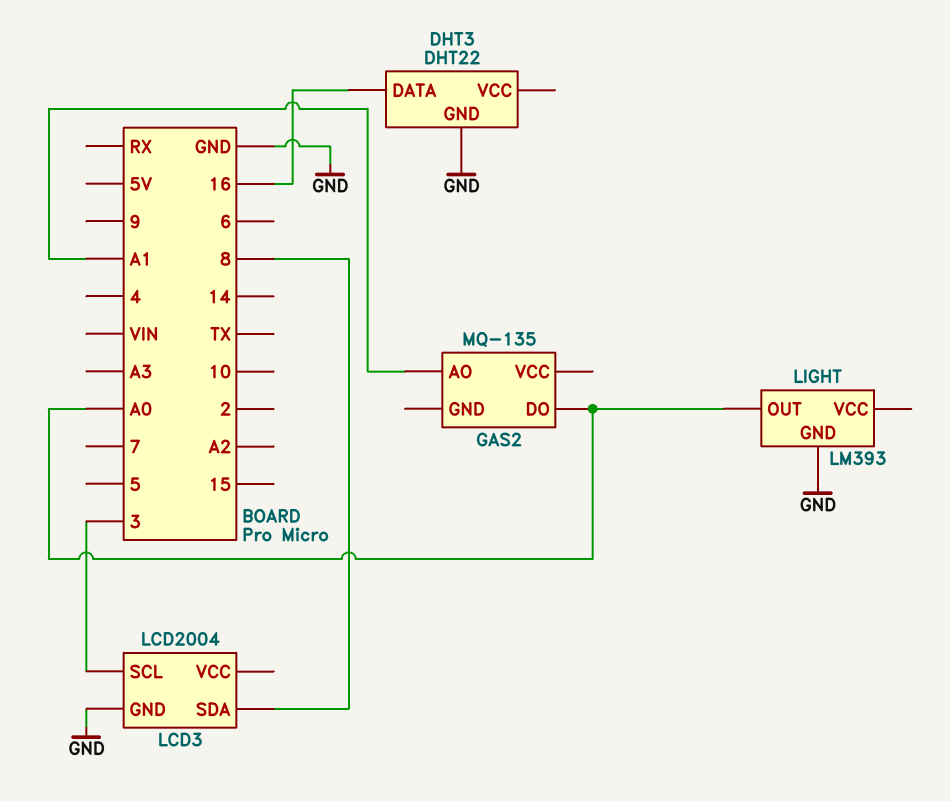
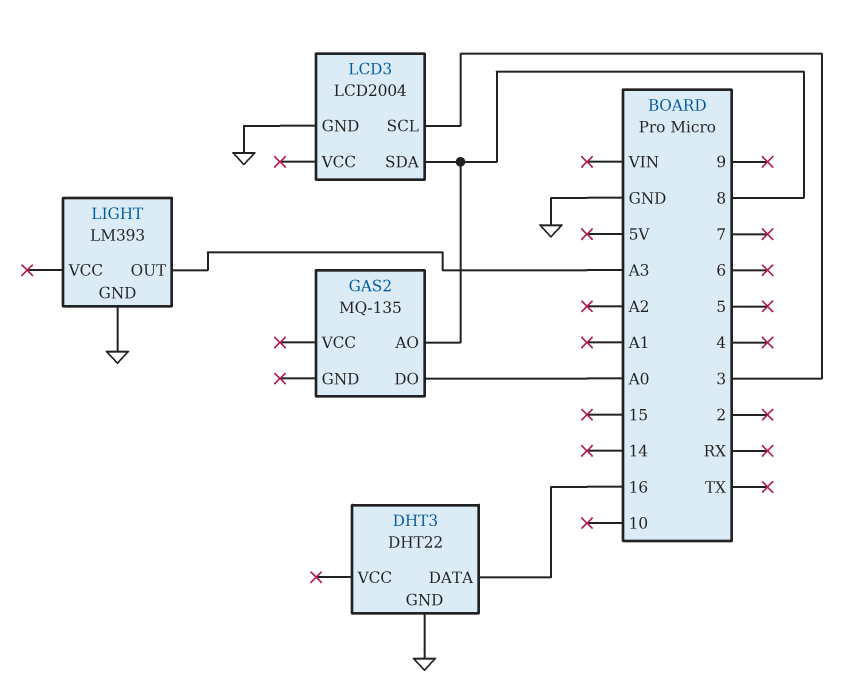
GAS2 pin AO: A1 -> 8
LIGHT pin OUT: A0 -> A3

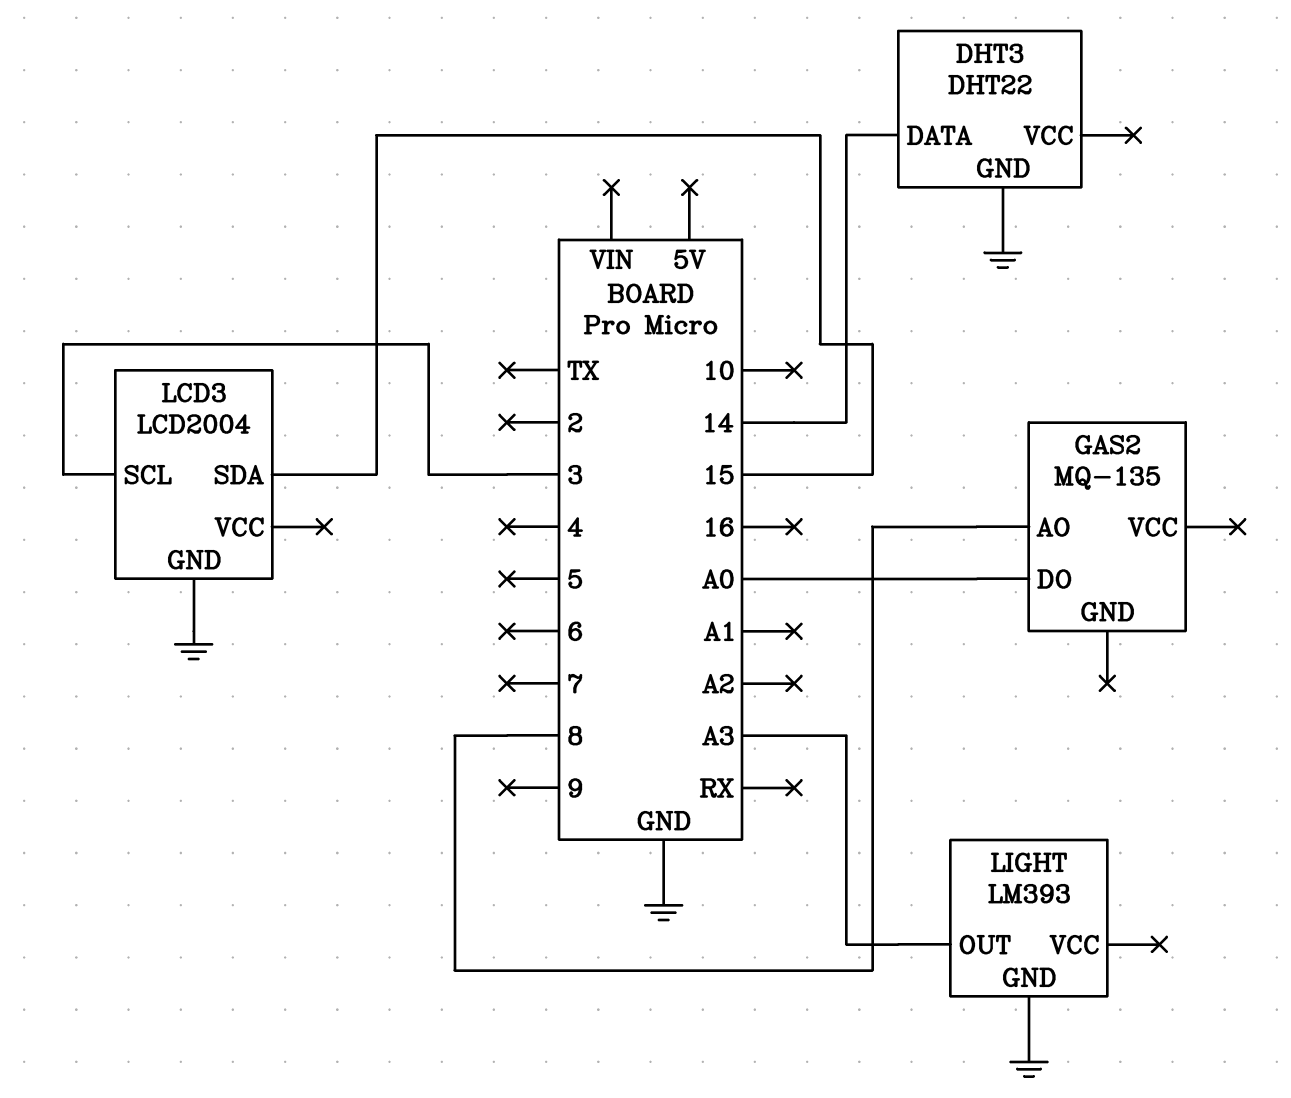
DHT3 pin DATA: 16 -> 14
LCD3 pin SDA: 8 -> 15

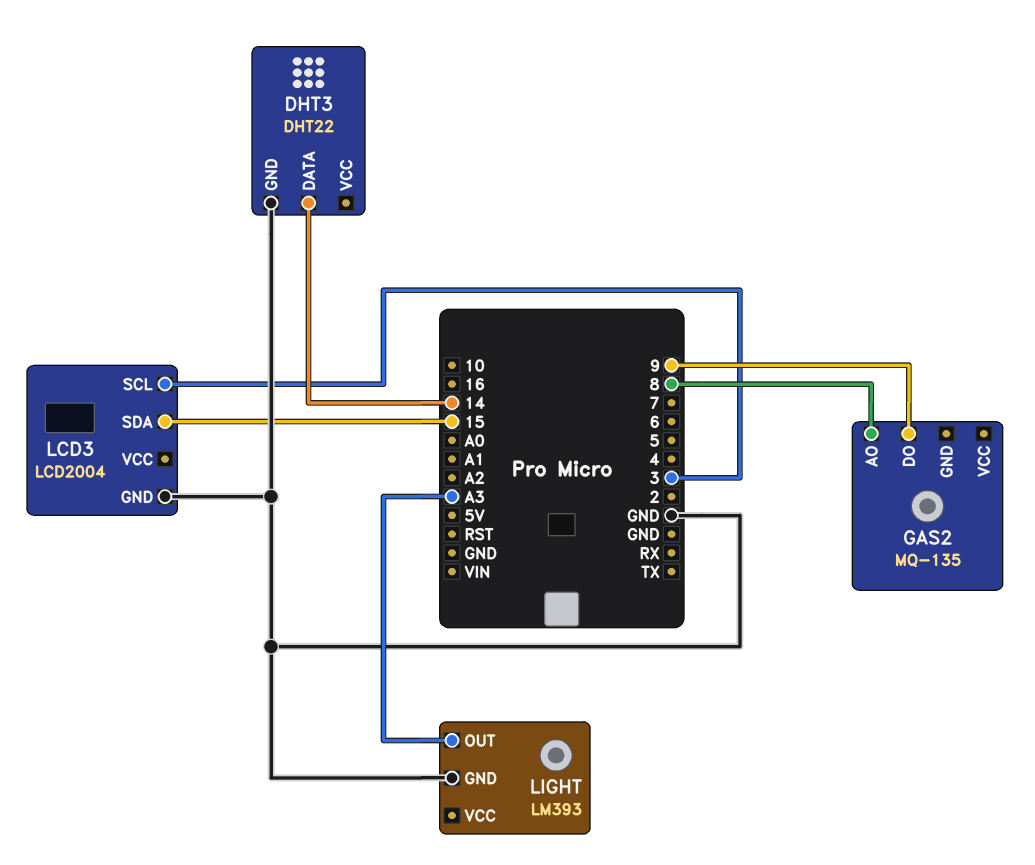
GAS2 pin DO: A0 -> 9

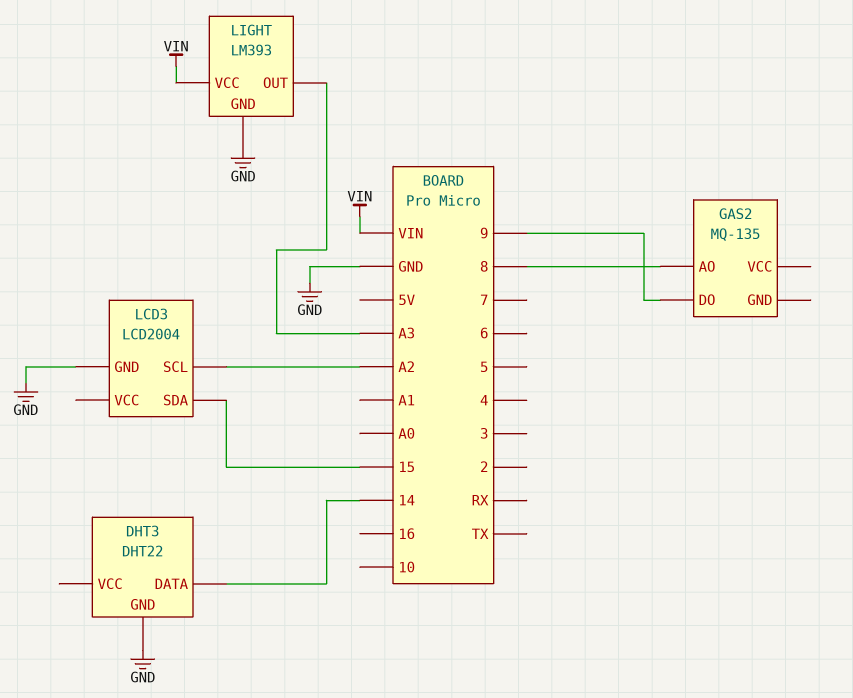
LCD3 pin SCL: 3 -> A2
LIGHT pin VCC: none -> VIN

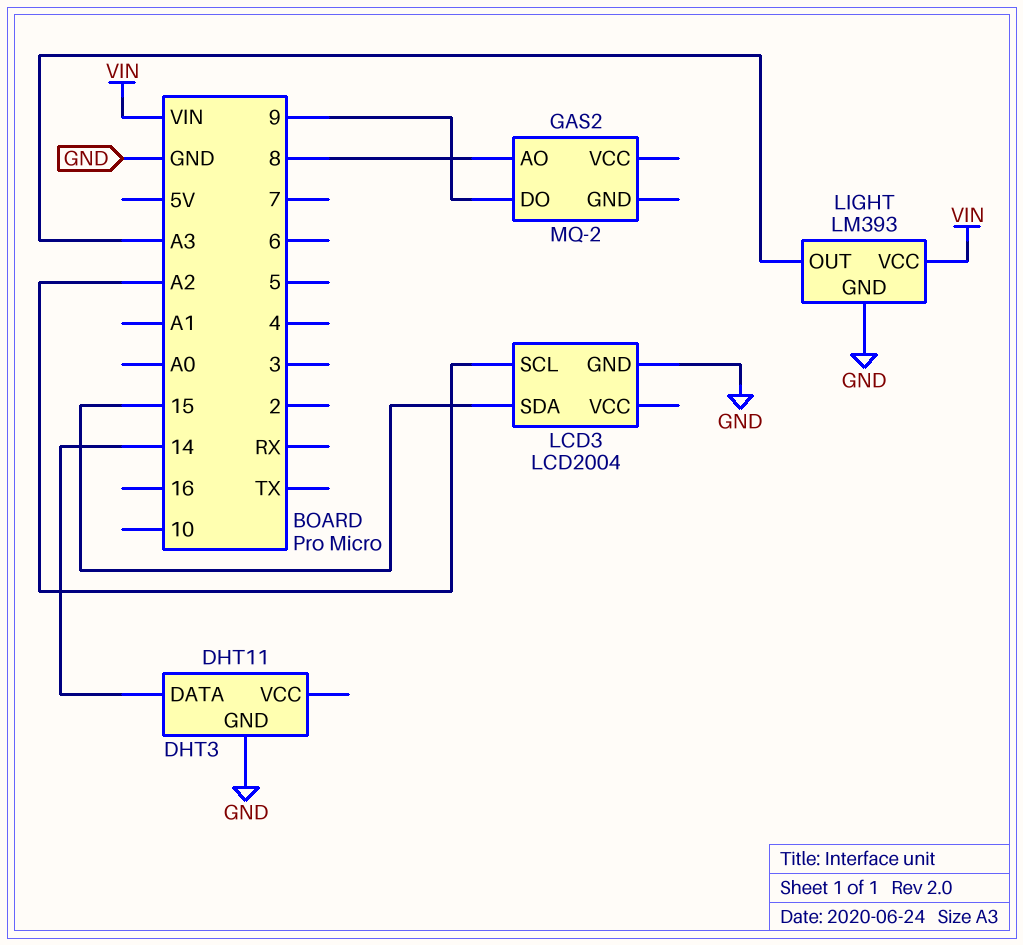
DHT3: DHT22 -> DHT11
GAS2: MQ-135 -> MQ-2

